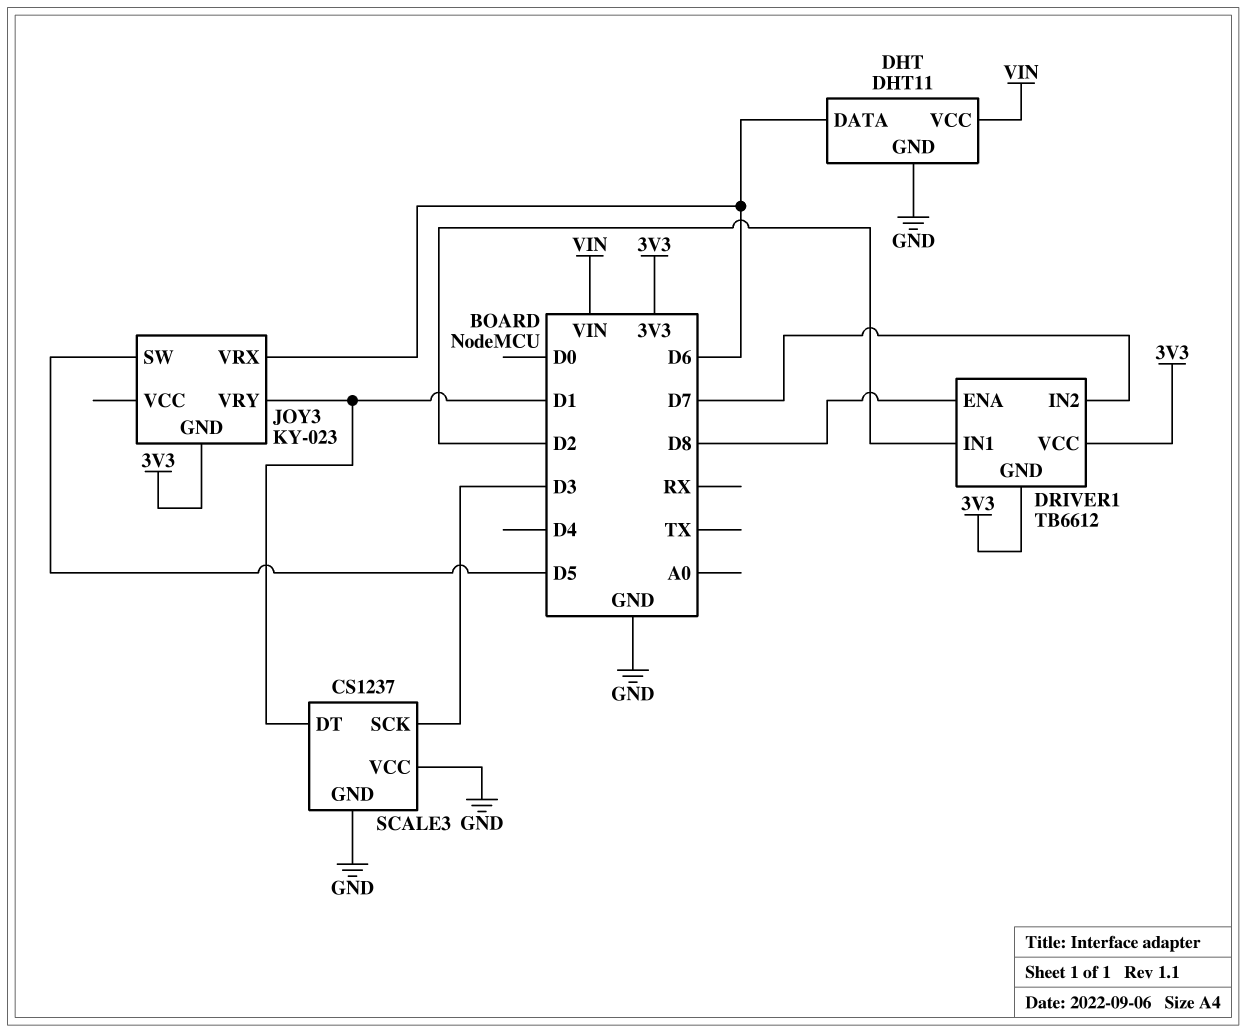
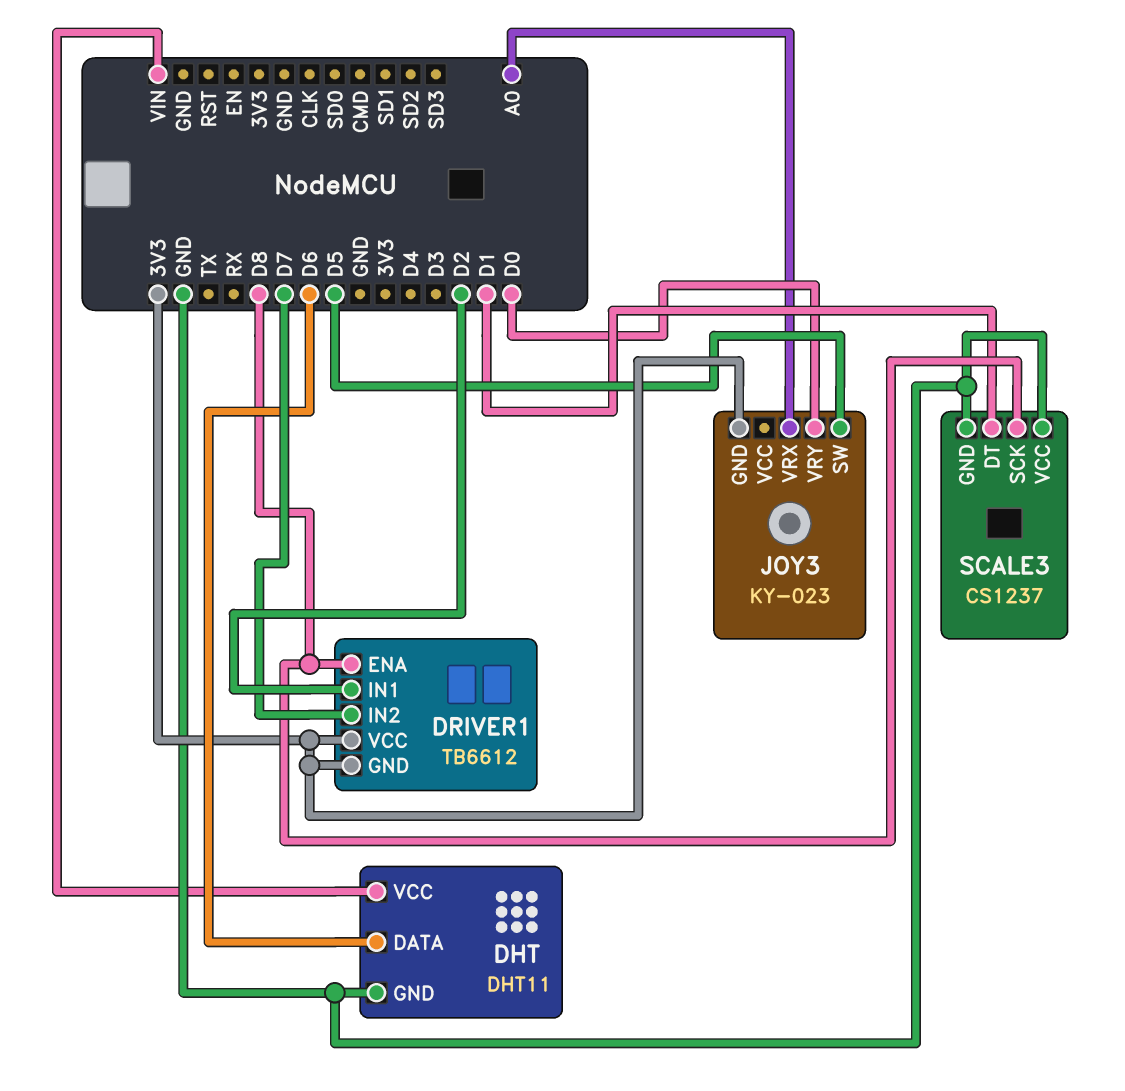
JOY3 pin VRX: D6 -> A0
JOY3 pin VRY: D1 -> D0
SCALE3 pin SCK: D3 -> D8

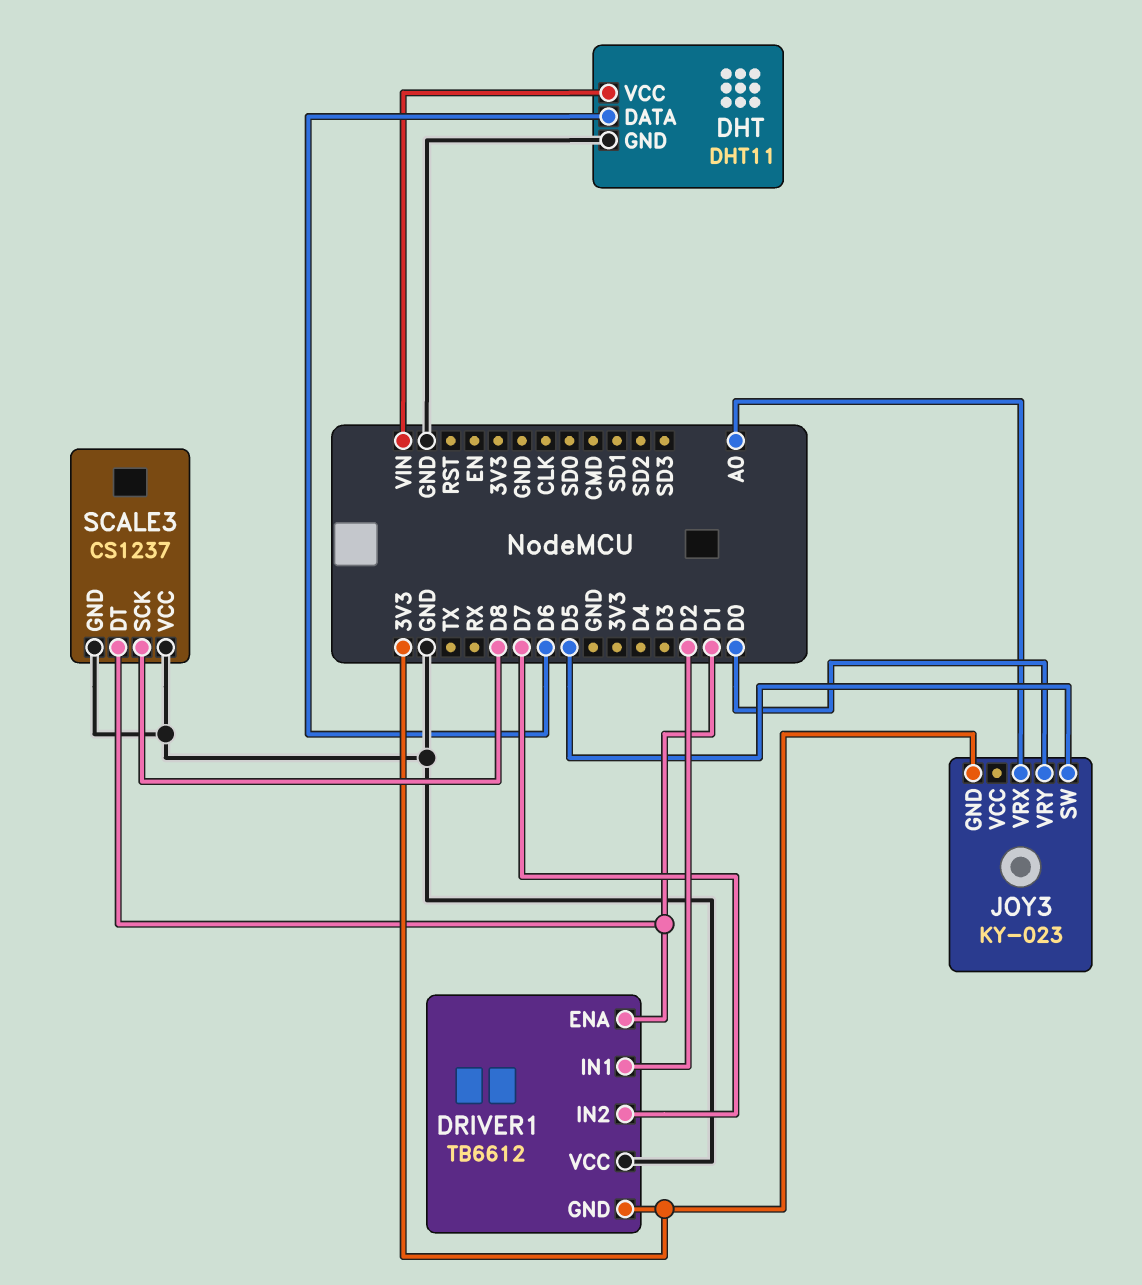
DRIVER1 pin ENA: D8 -> D1
DRIVER1 pin VCC: 3V3 -> GND

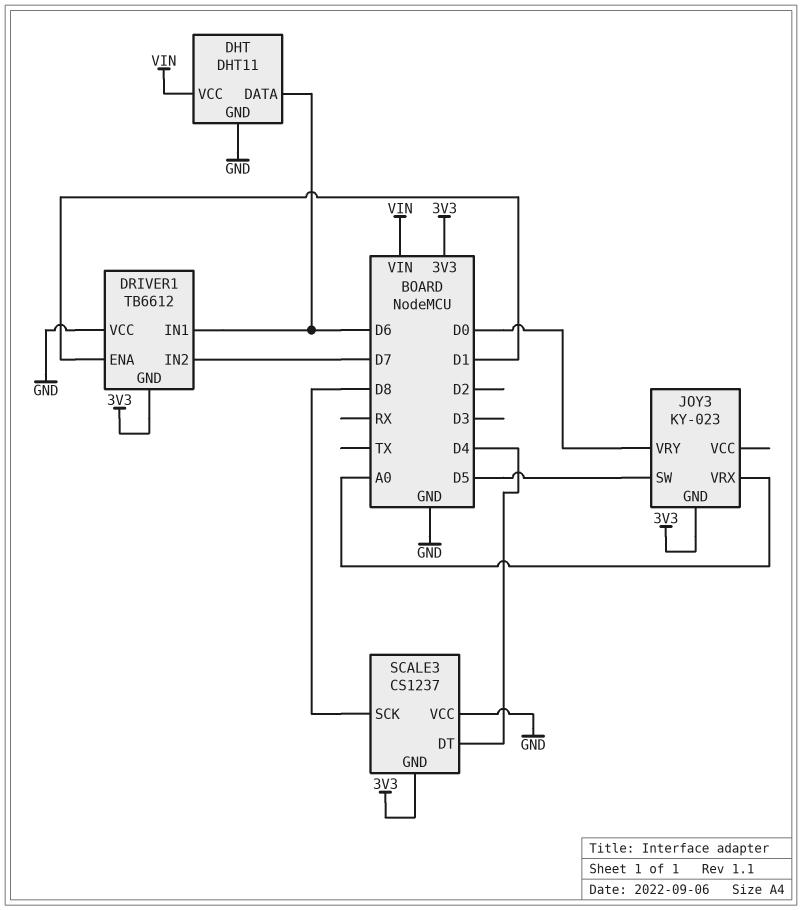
DRIVER1 pin IN1: D2 -> D6
SCALE3 pin DT: D1 -> D4
SCALE3 pin GND: GND -> 3V3

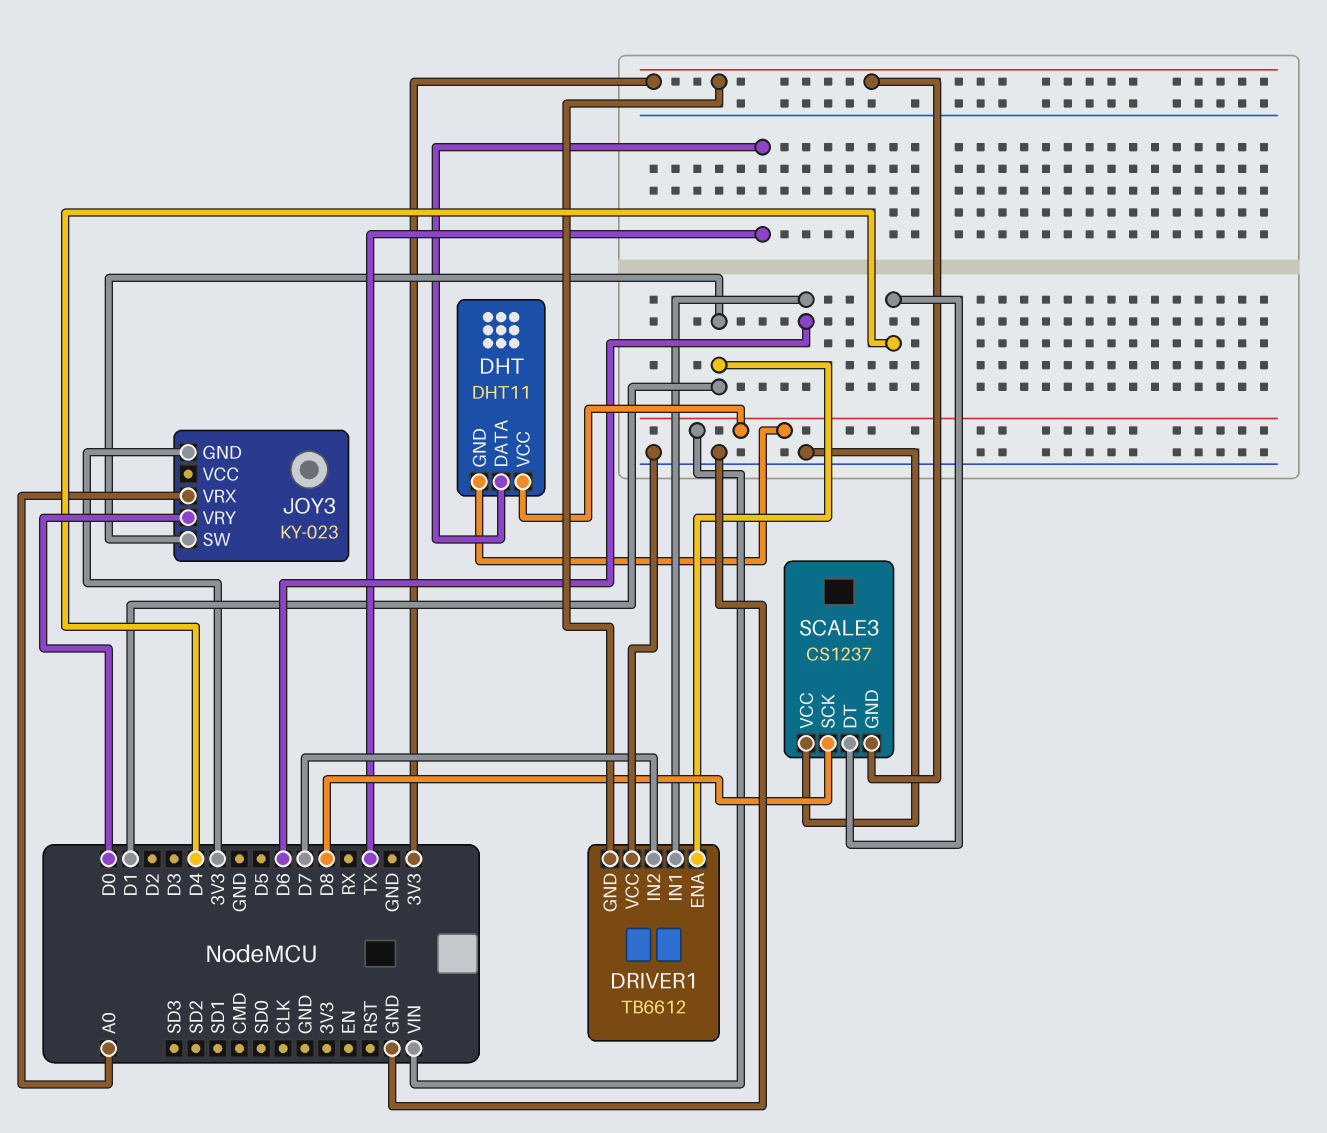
DHT pin DATA: D6 -> TX
DHT pin GND: GND -> VIN
JOY3 pin SW: D5 -> D1

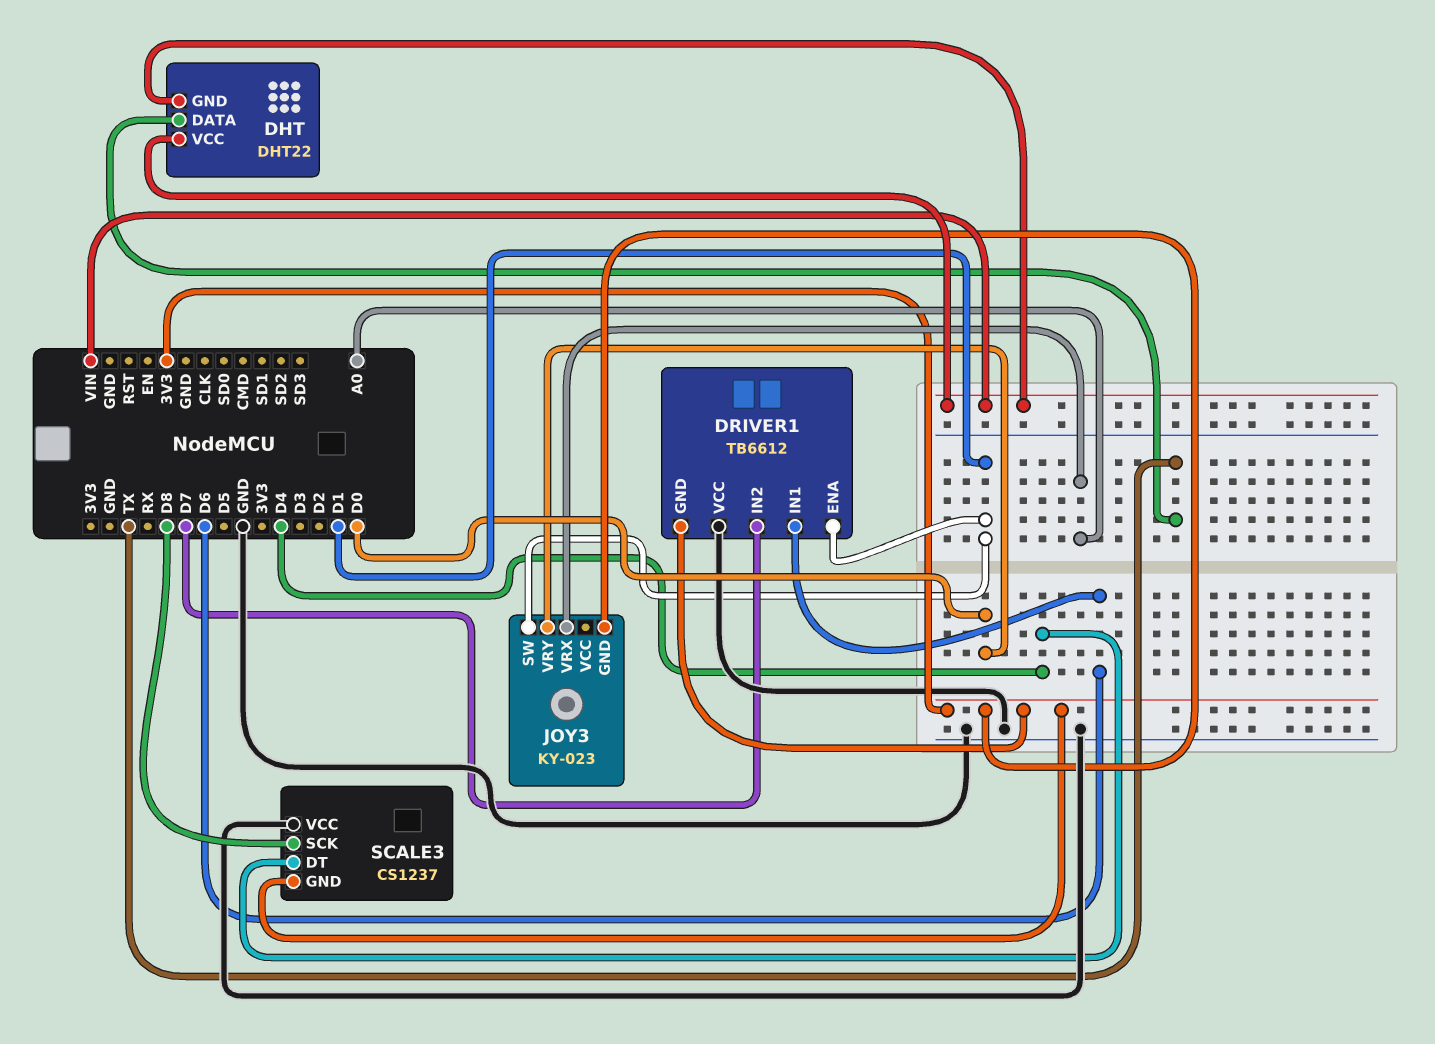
DHT: DHT11 -> DHT22

